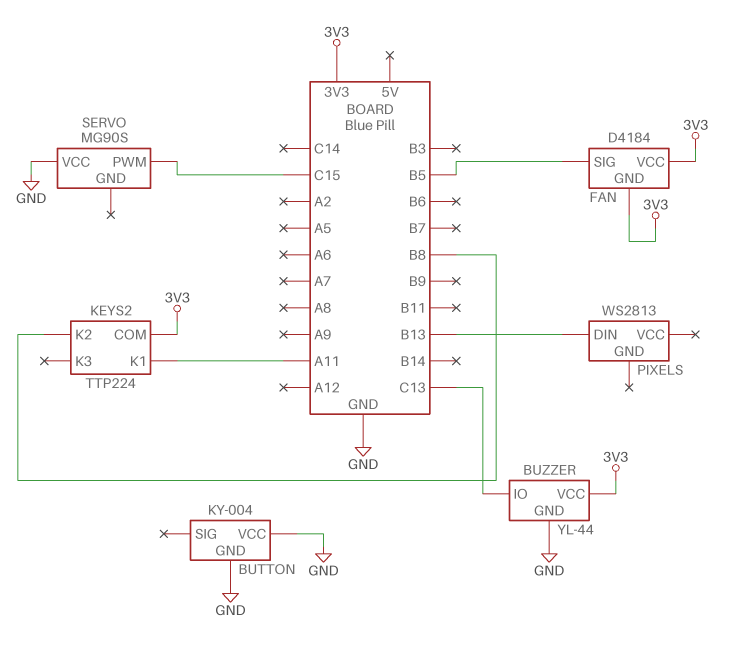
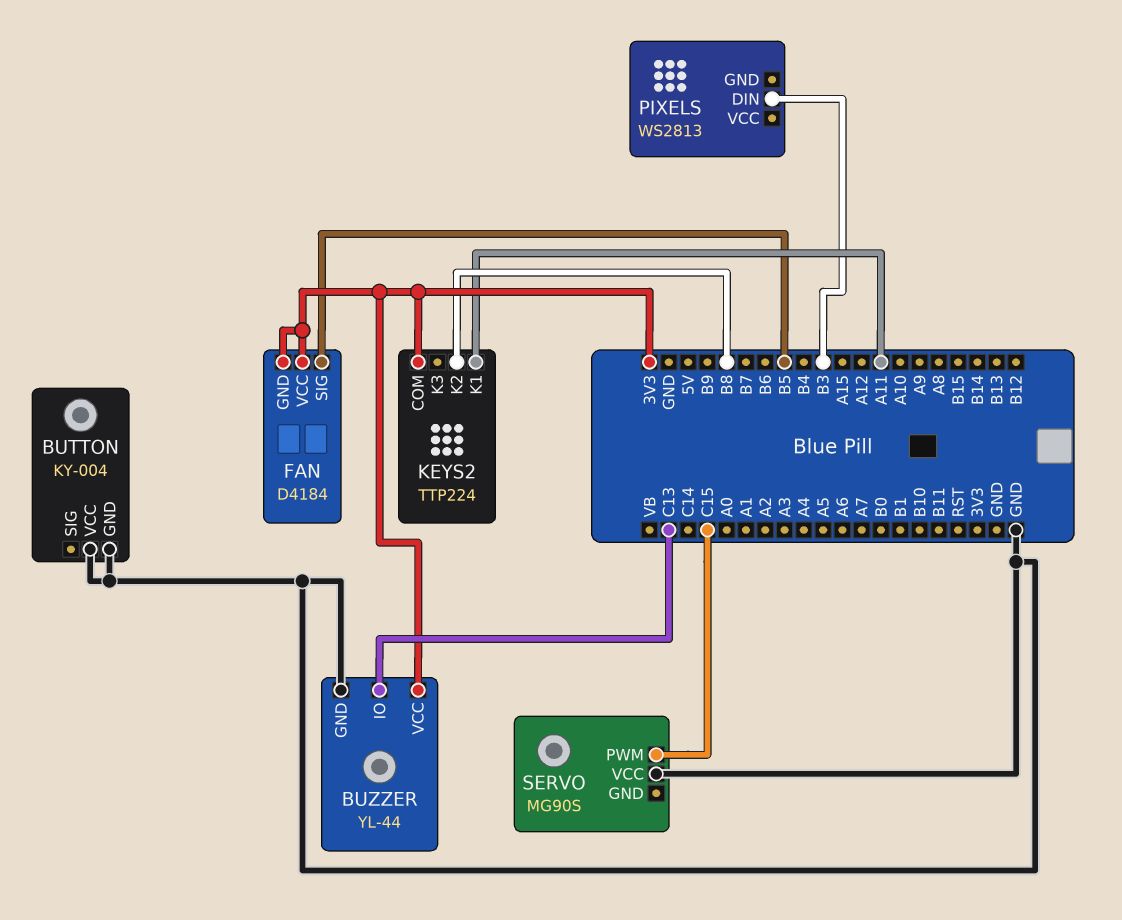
PIXELS pin DIN: B13 -> B3

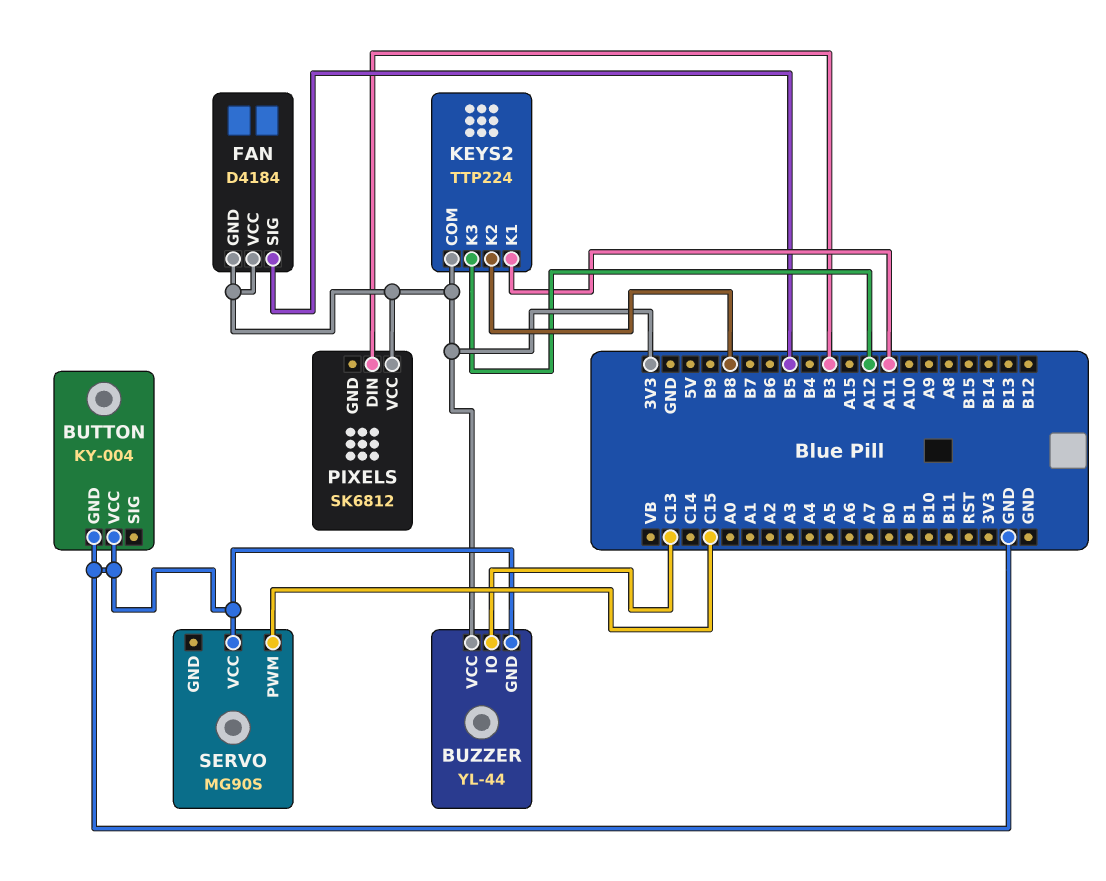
KEYS2 pin K3: none -> A12
PIXELS: WS2813 -> SK6812
PIXELS pin VCC: none -> 3V3

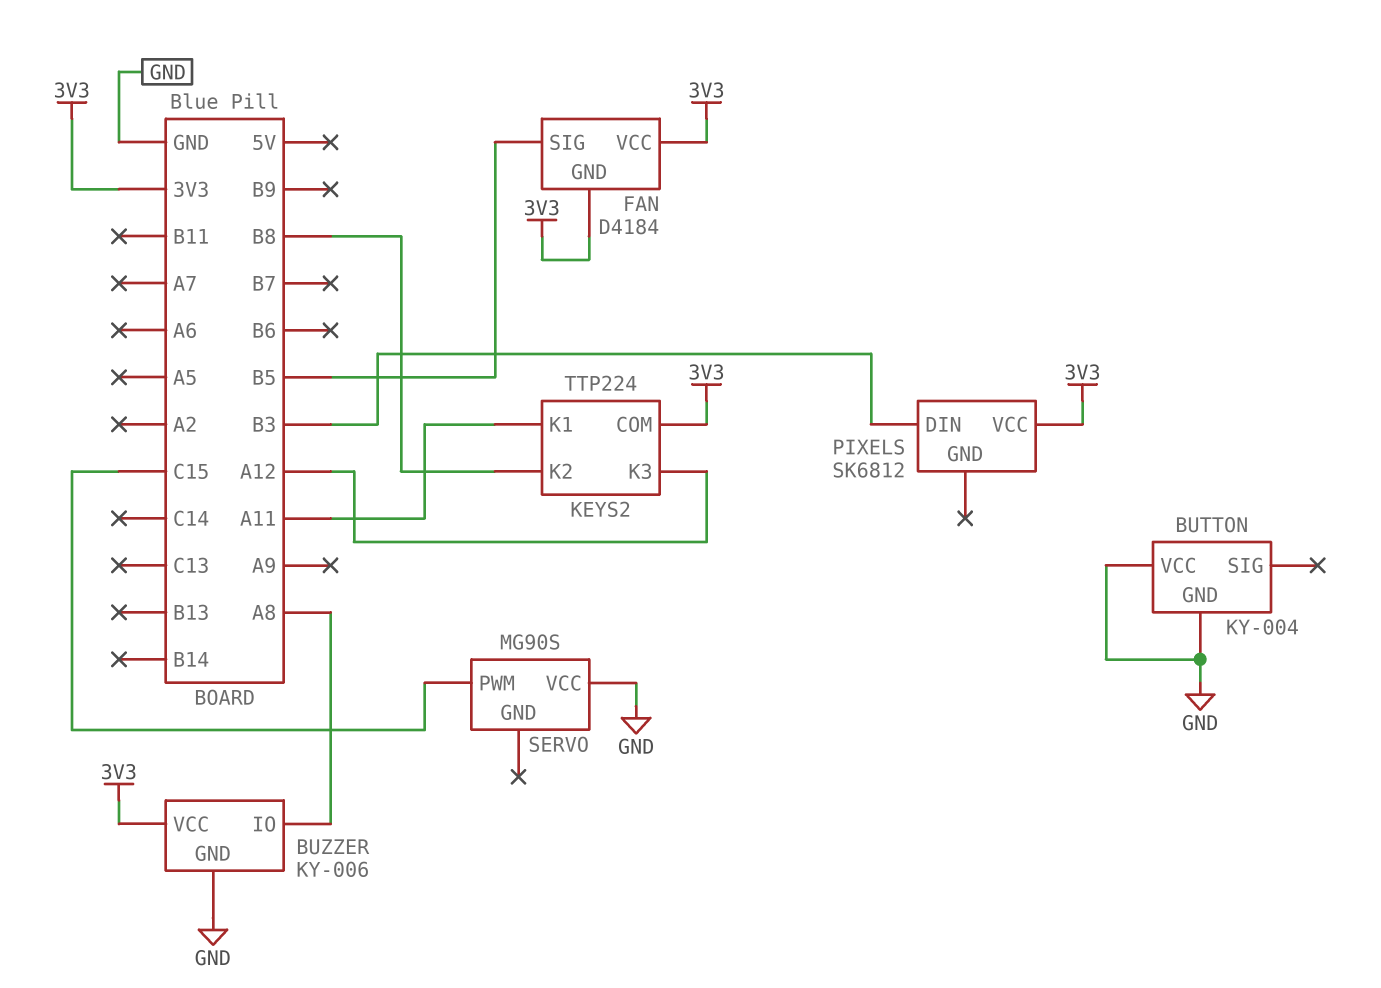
BUZZER: YL-44 -> KY-006
BUZZER pin IO: C13 -> A8

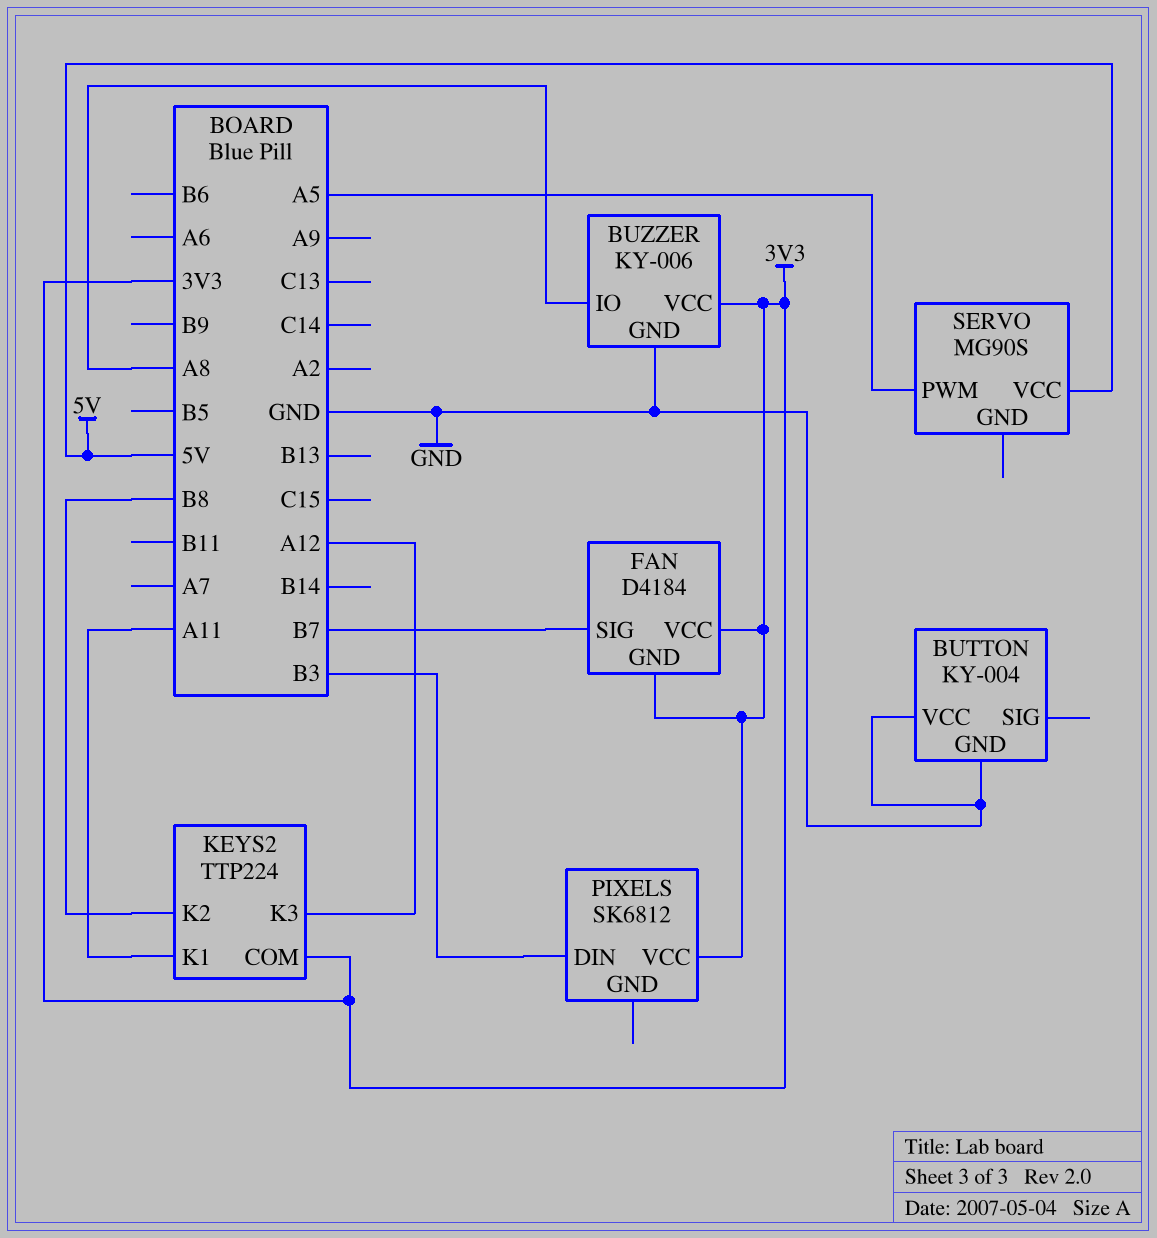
FAN pin SIG: B5 -> B7
SERVO pin PWM: C15 -> A5
SERVO pin VCC: GND -> 5V

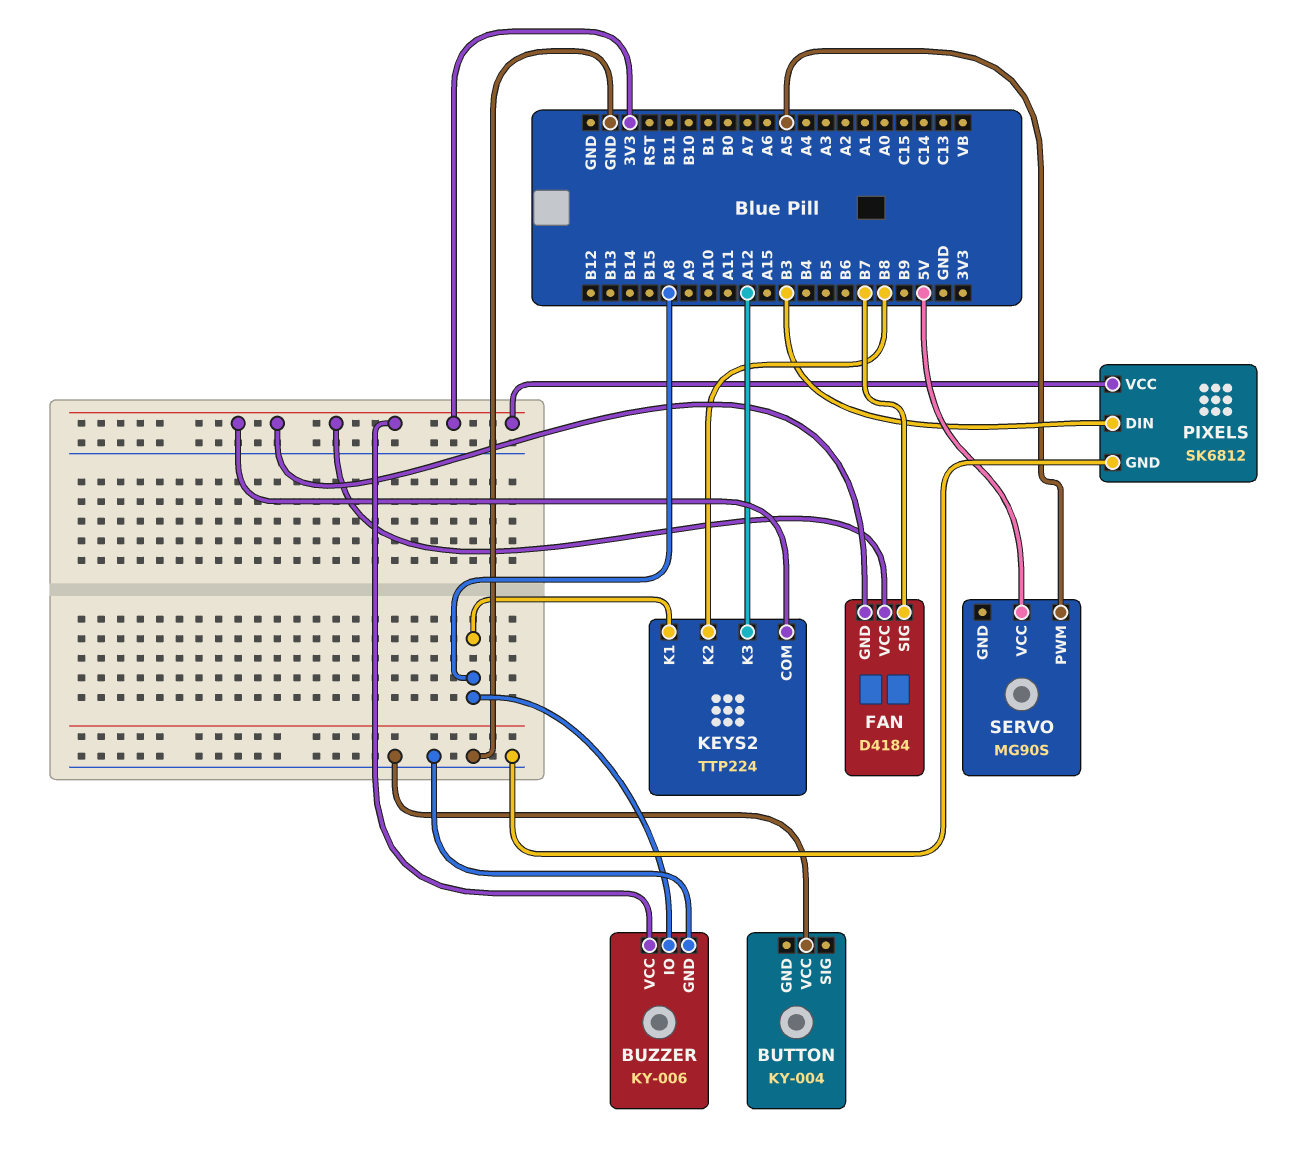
BUTTON pin GND: GND -> none
KEYS2 pin K1: A11 -> A8
PIXELS pin GND: none -> GND

